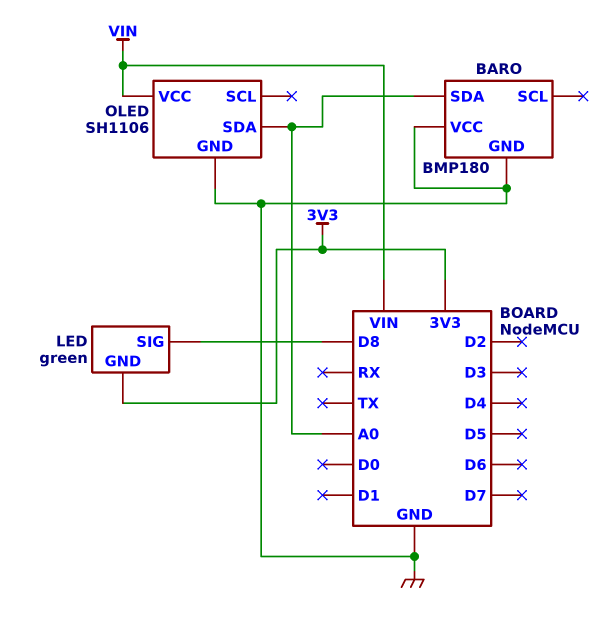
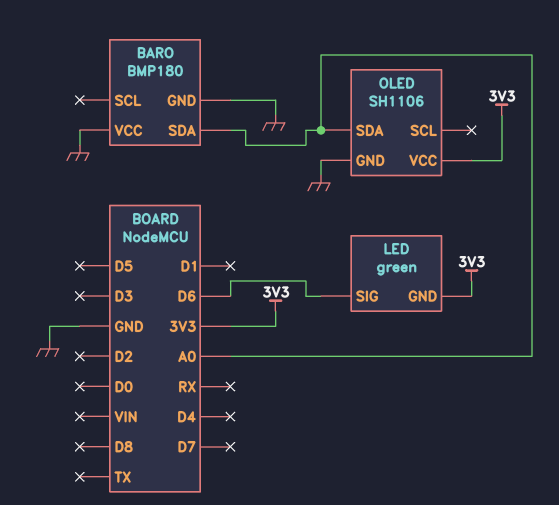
LED pin SIG: D8 -> D6
OLED pin VCC: VIN -> 3V3

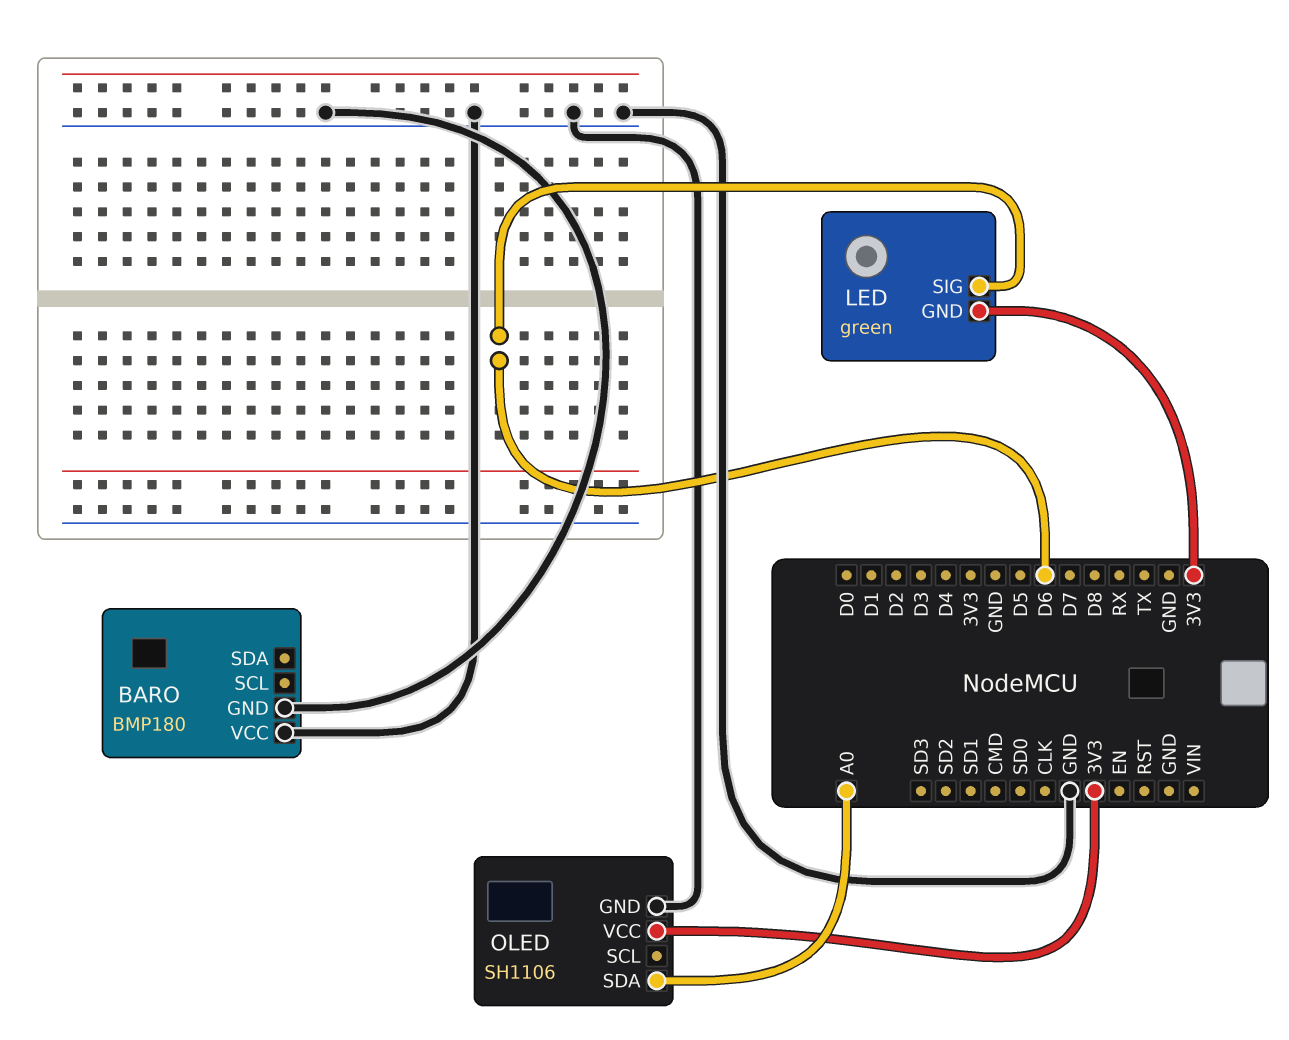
BARO pin SDA: A0 -> none

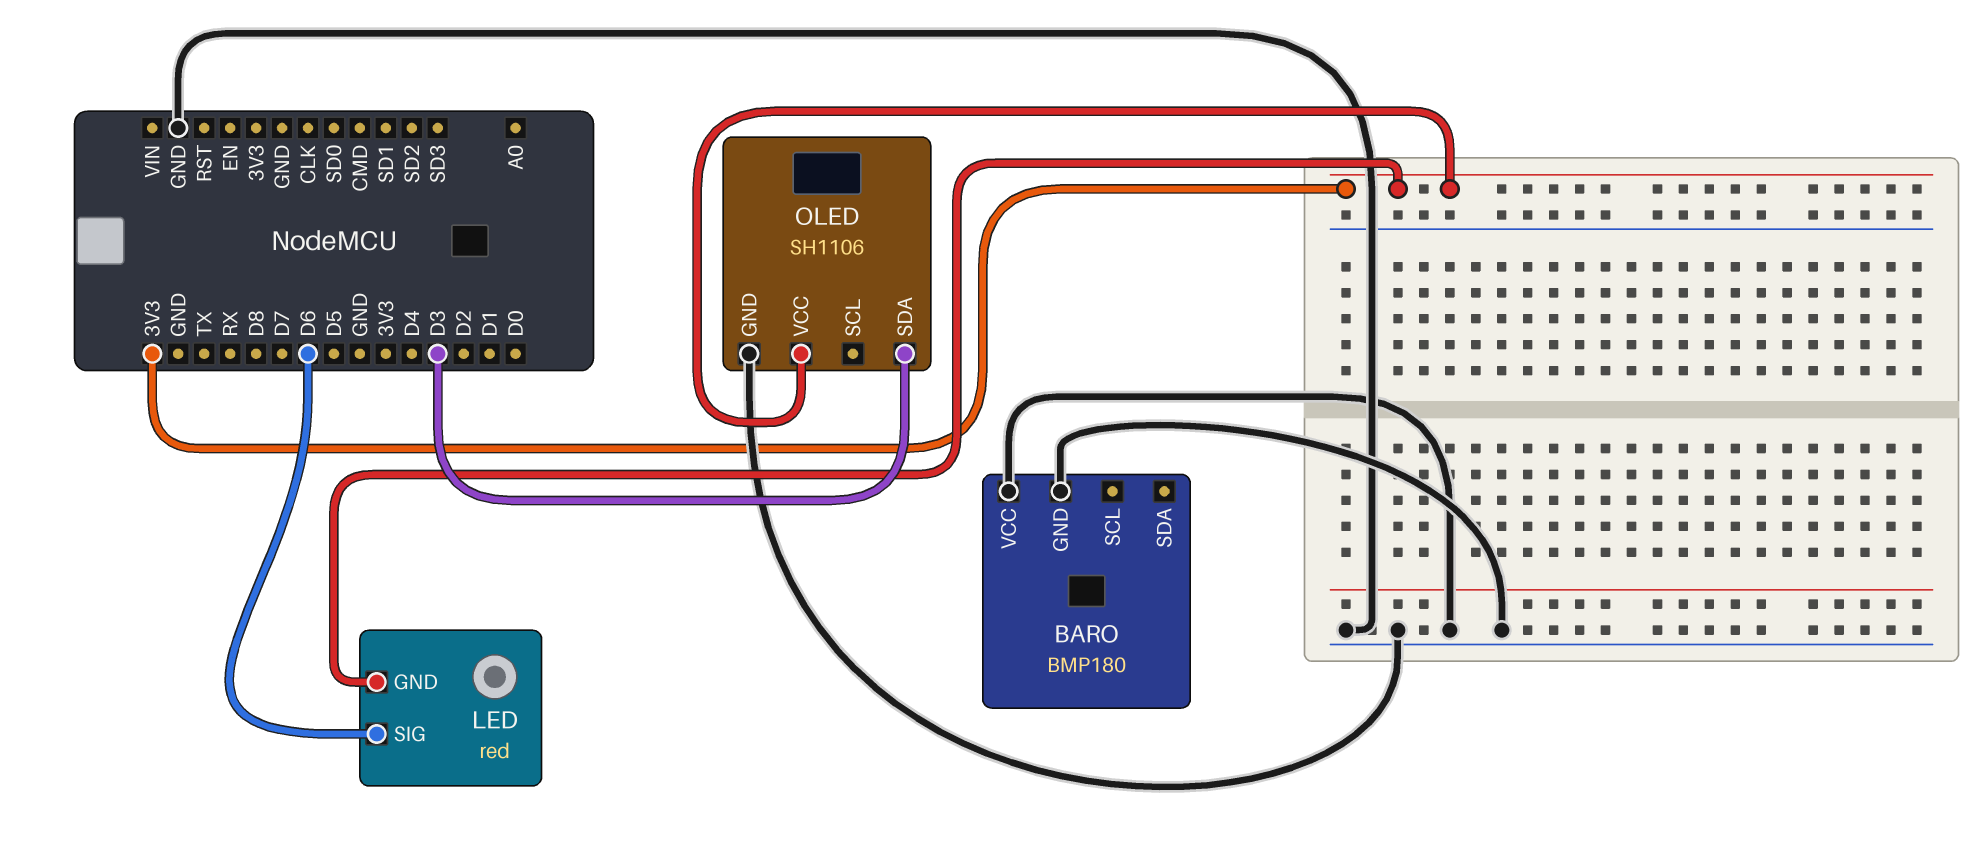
LED: green -> red
OLED pin SDA: A0 -> D3

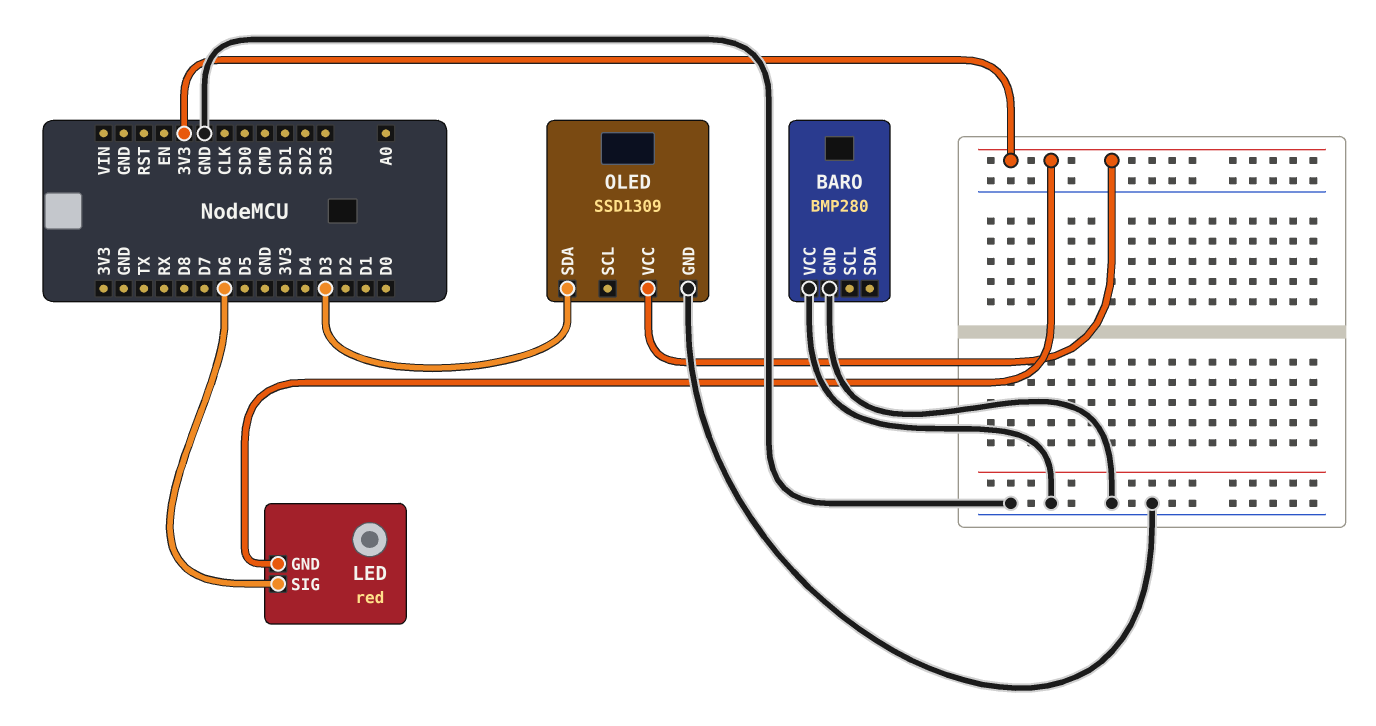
BARO: BMP180 -> BMP280
OLED: SH1106 -> SSD1309

